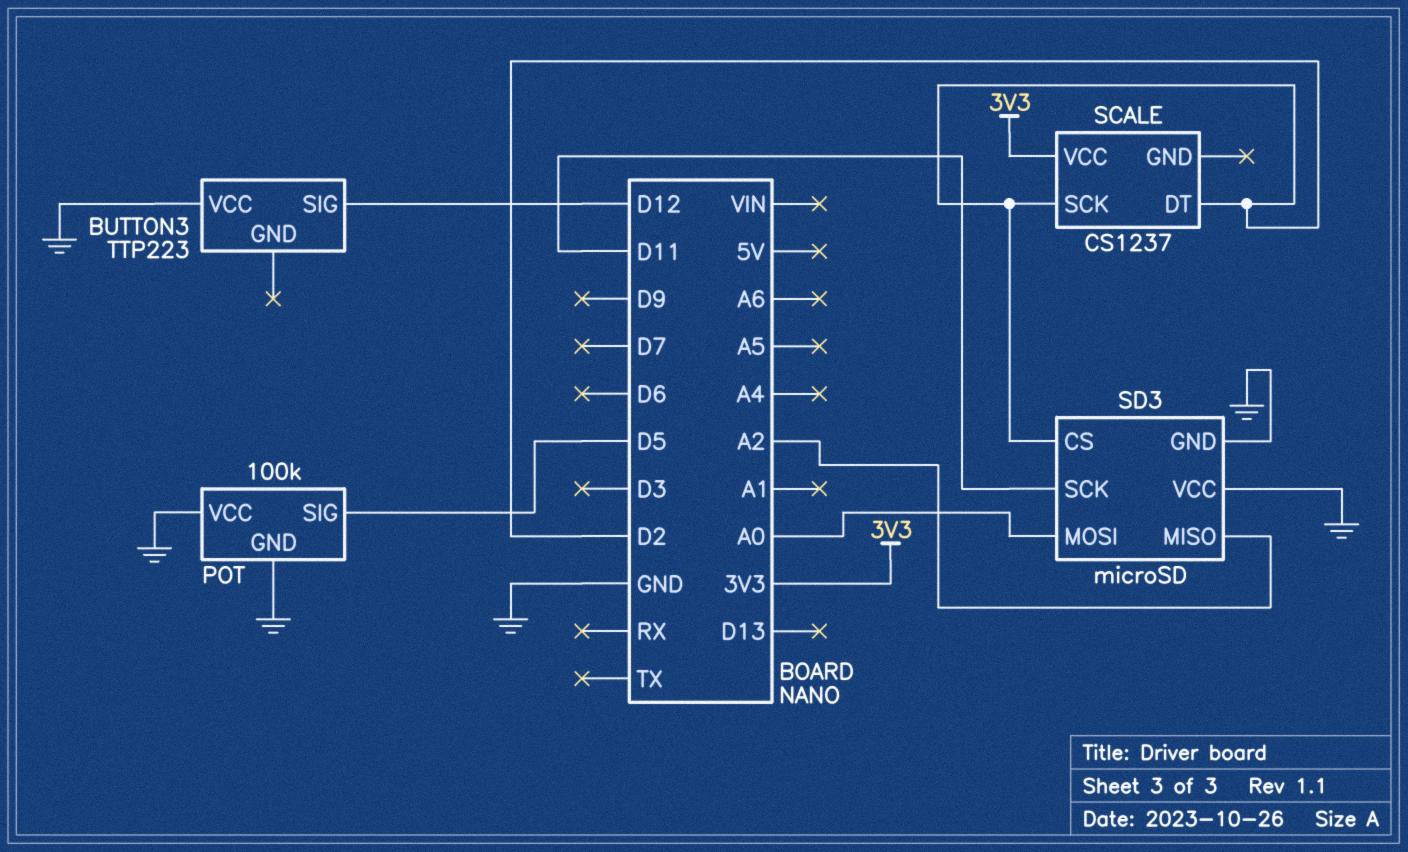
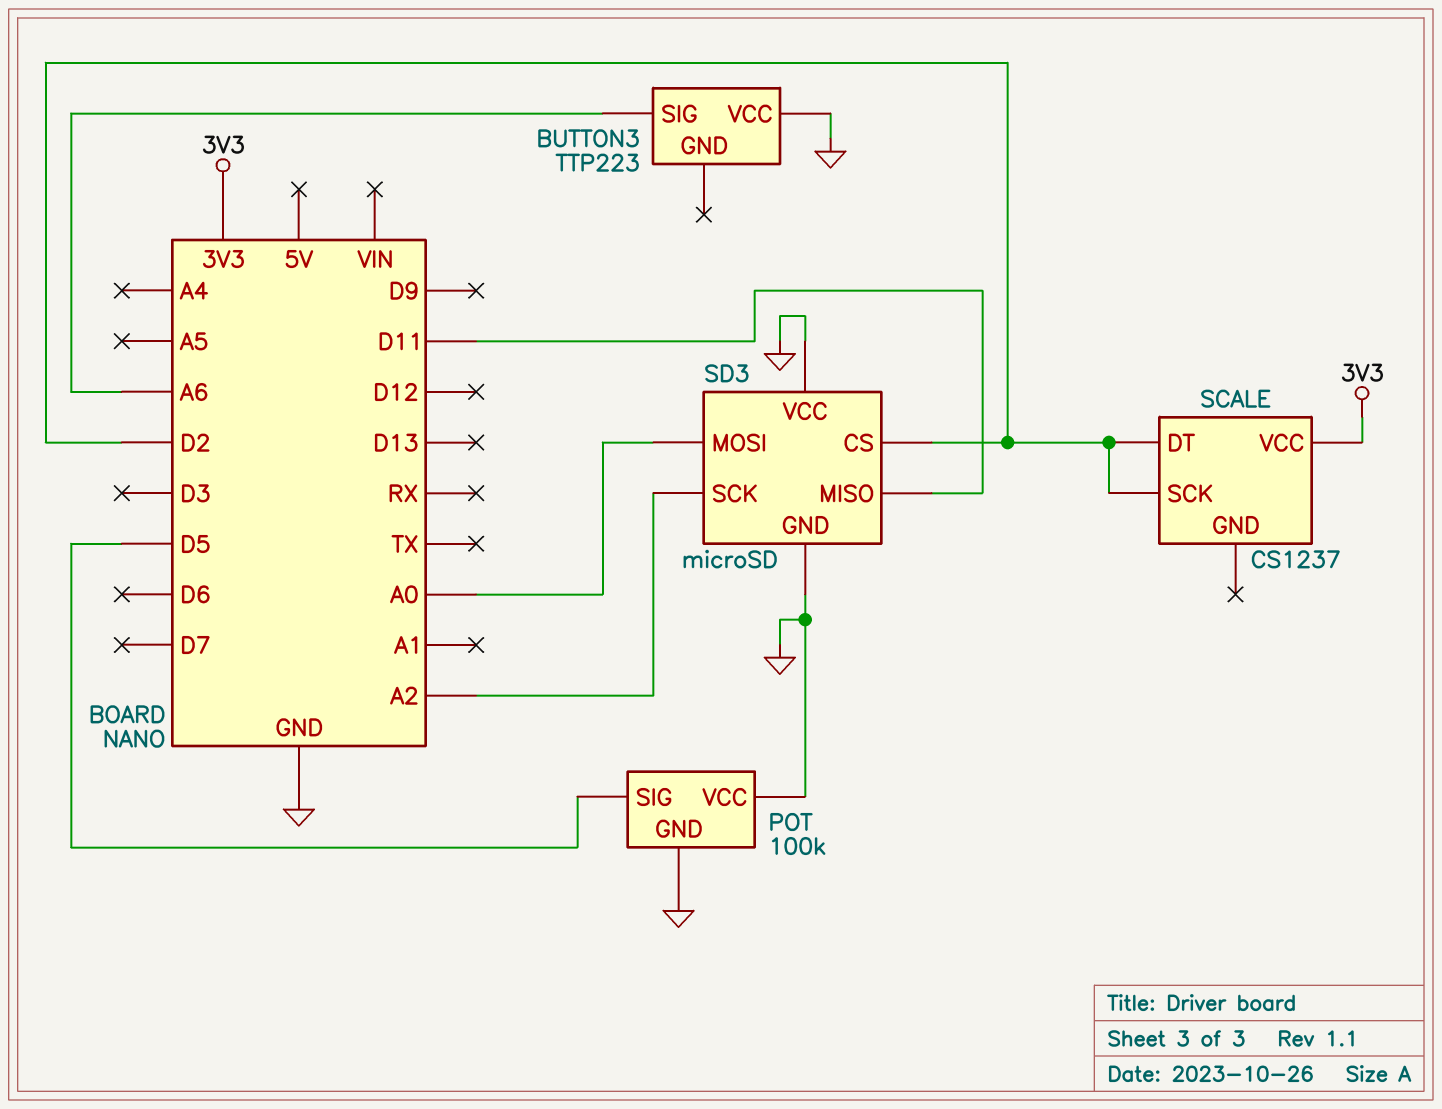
BUTTON3 pin SIG: D12 -> A6
SD3 pin MISO: A2 -> D11
SD3 pin SCK: D11 -> A2

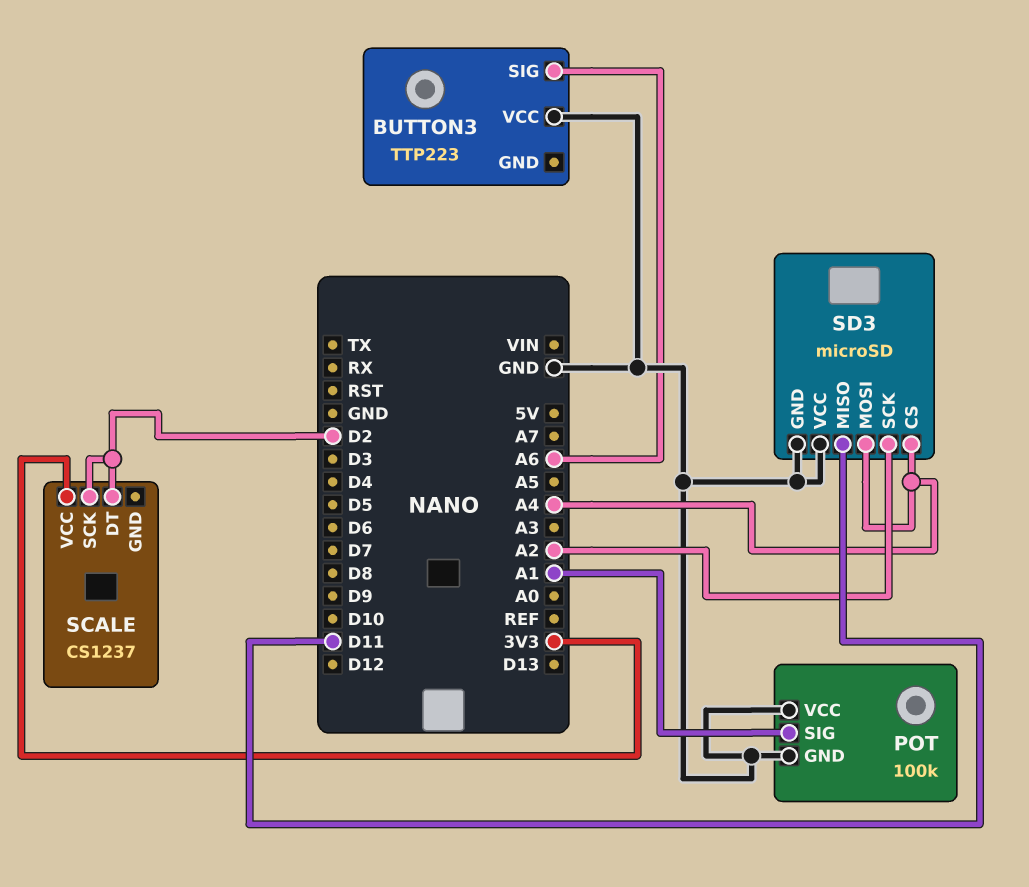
POT pin SIG: D5 -> A1
SD3 pin CS: D2 -> A4
SD3 pin MOSI: A0 -> A4

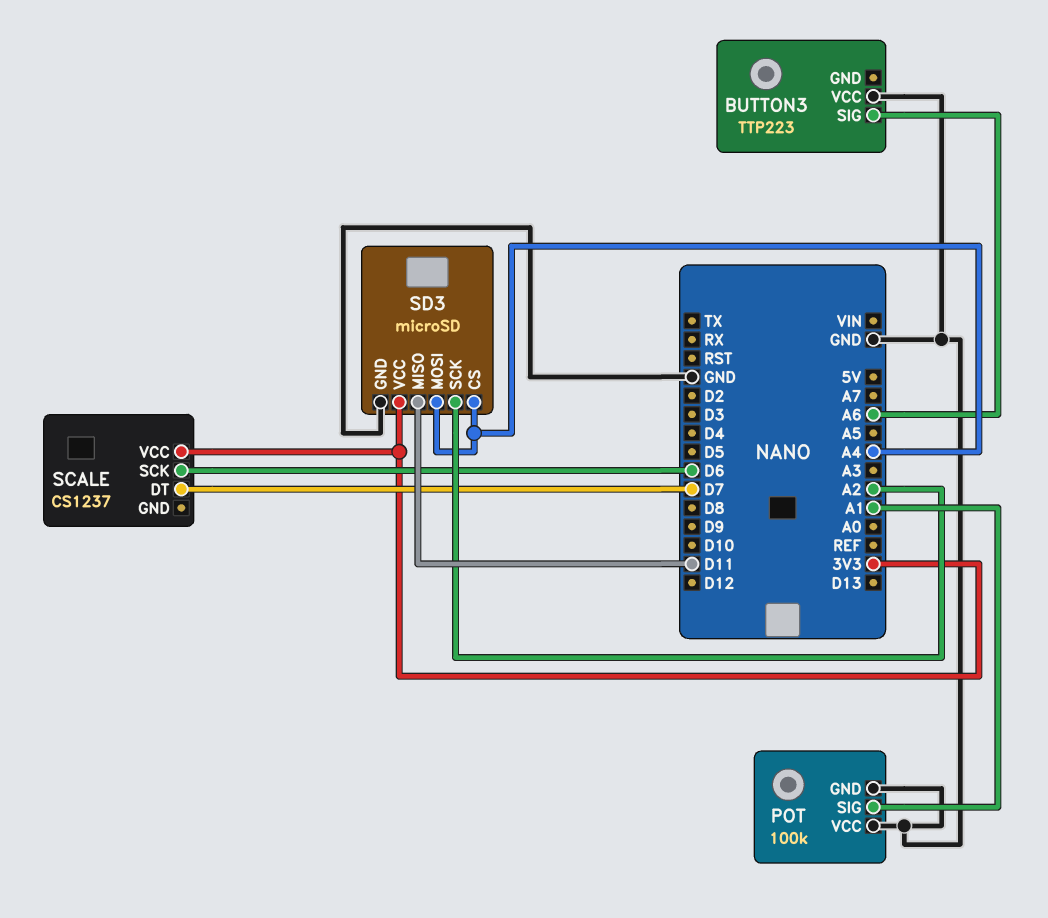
SCALE pin DT: D2 -> D7
SCALE pin SCK: D2 -> D6
SD3 pin VCC: GND -> 3V3

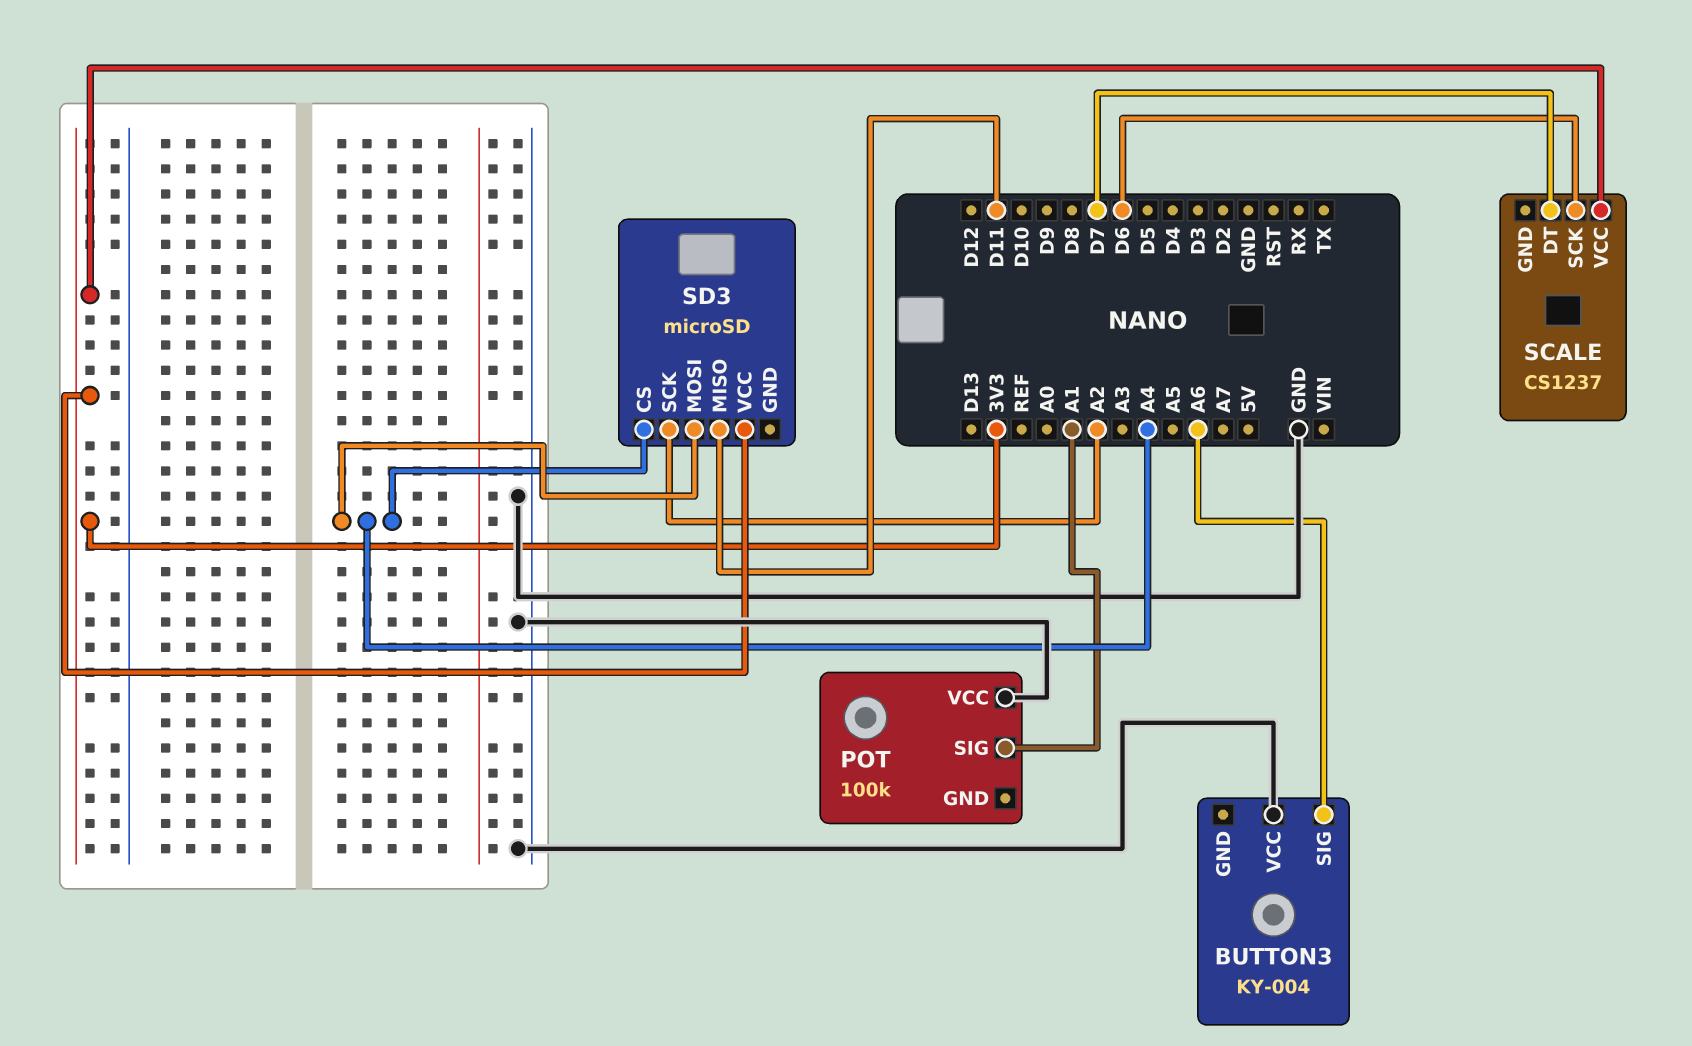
BUTTON3: TTP223 -> KY-004
POT pin GND: GND -> none
SD3 pin GND: GND -> none

